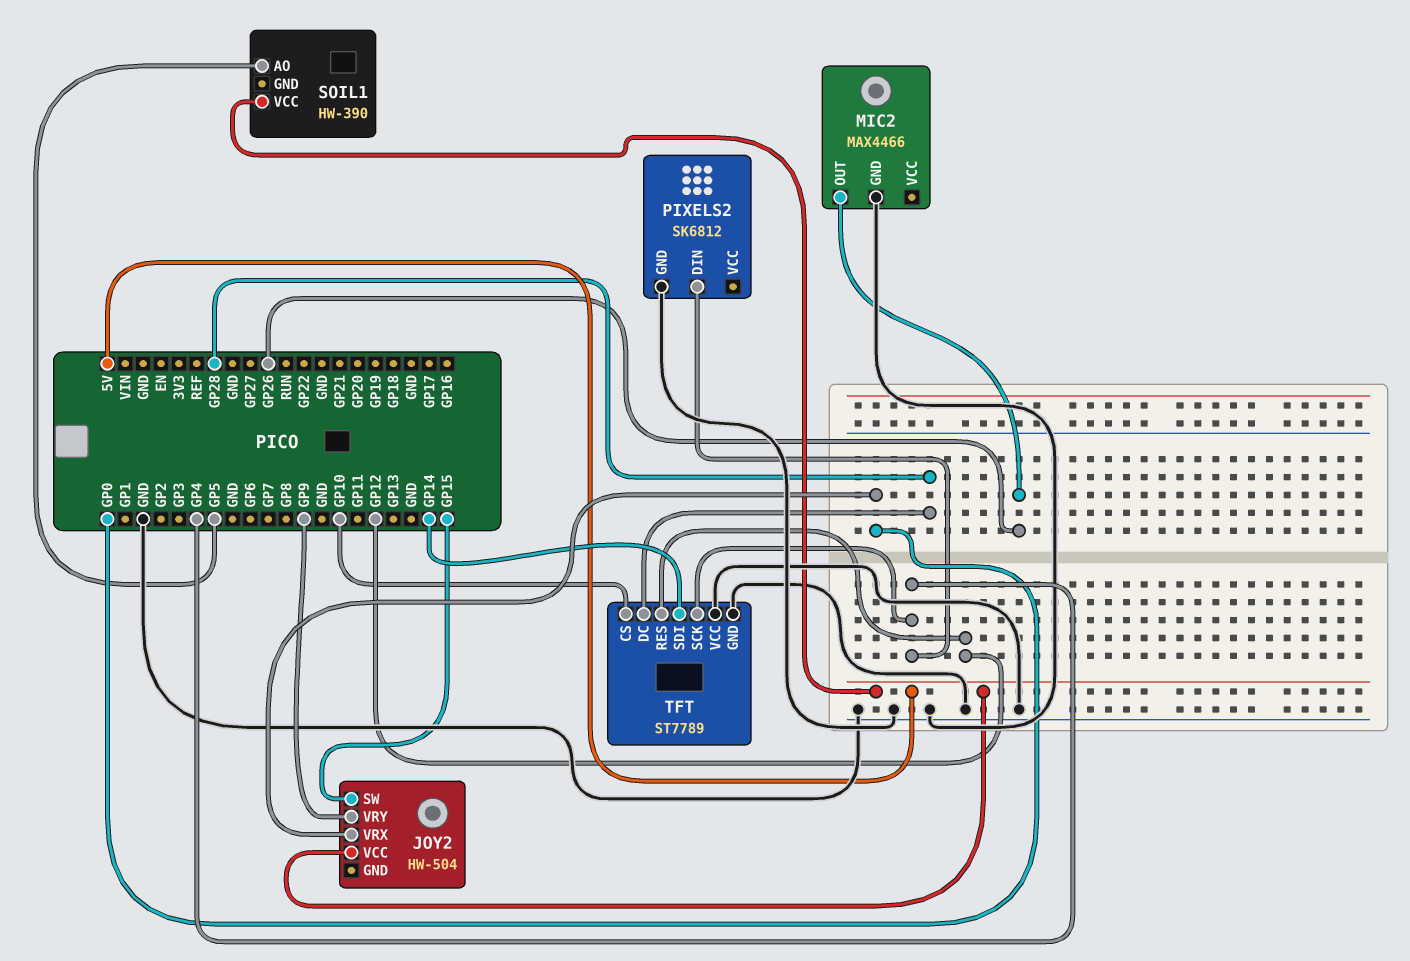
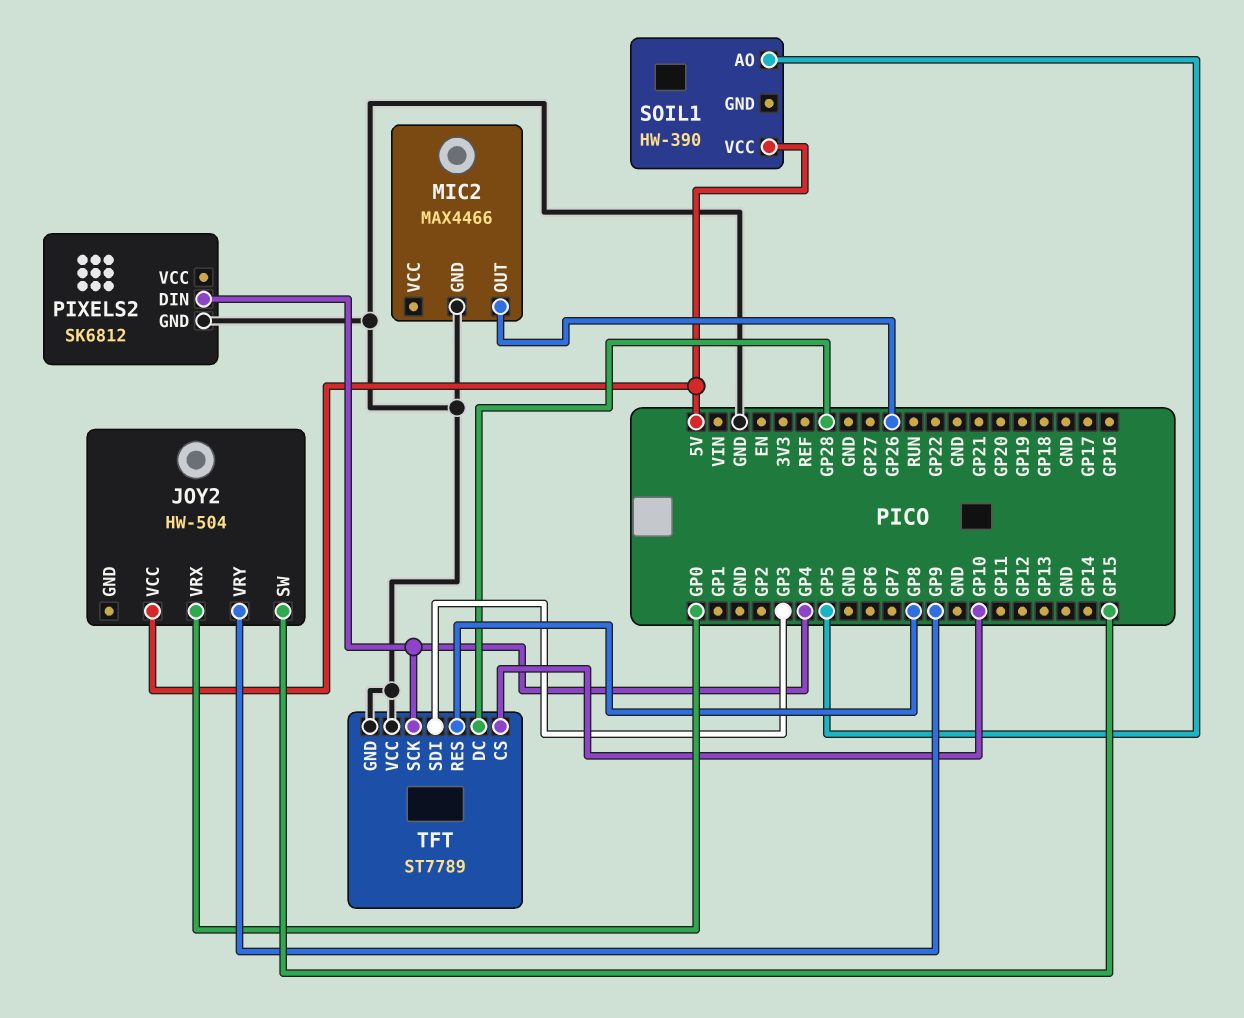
TFT pin RES: GP12 -> GP8
TFT pin SDI: GP14 -> GP3

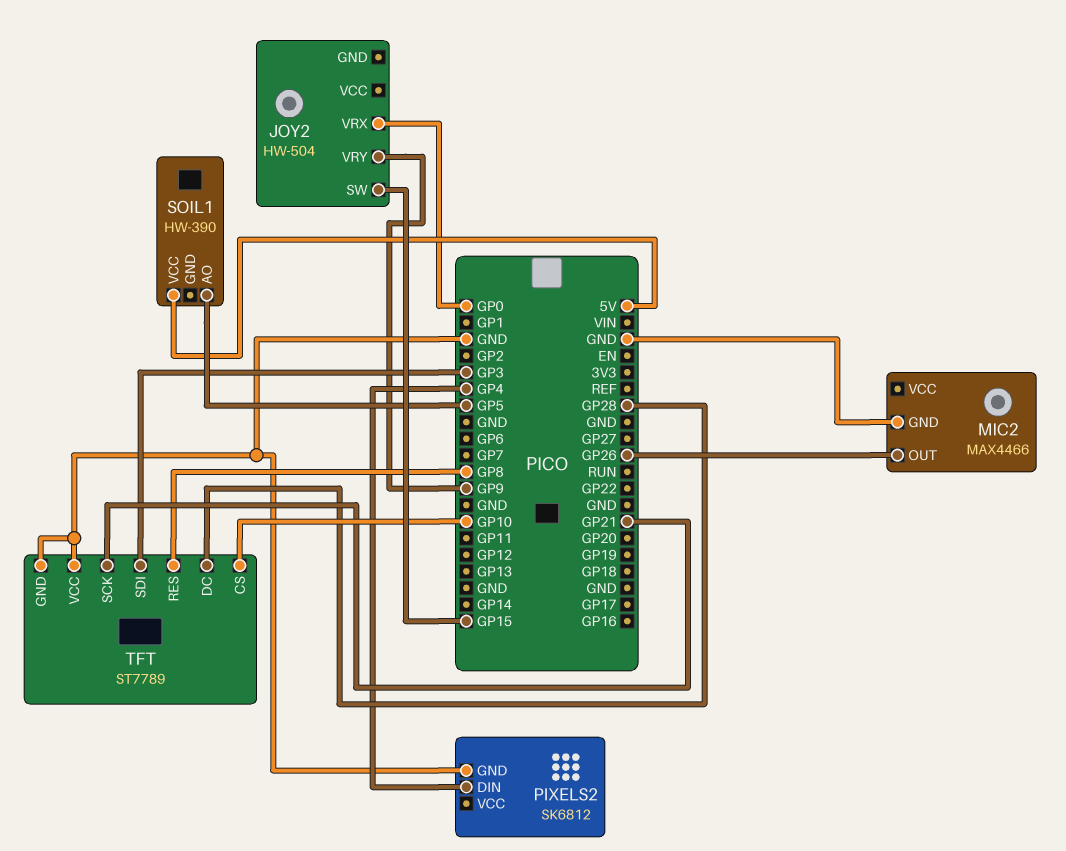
JOY2 pin VCC: 5V -> none
TFT pin SCK: GP4 -> GP21

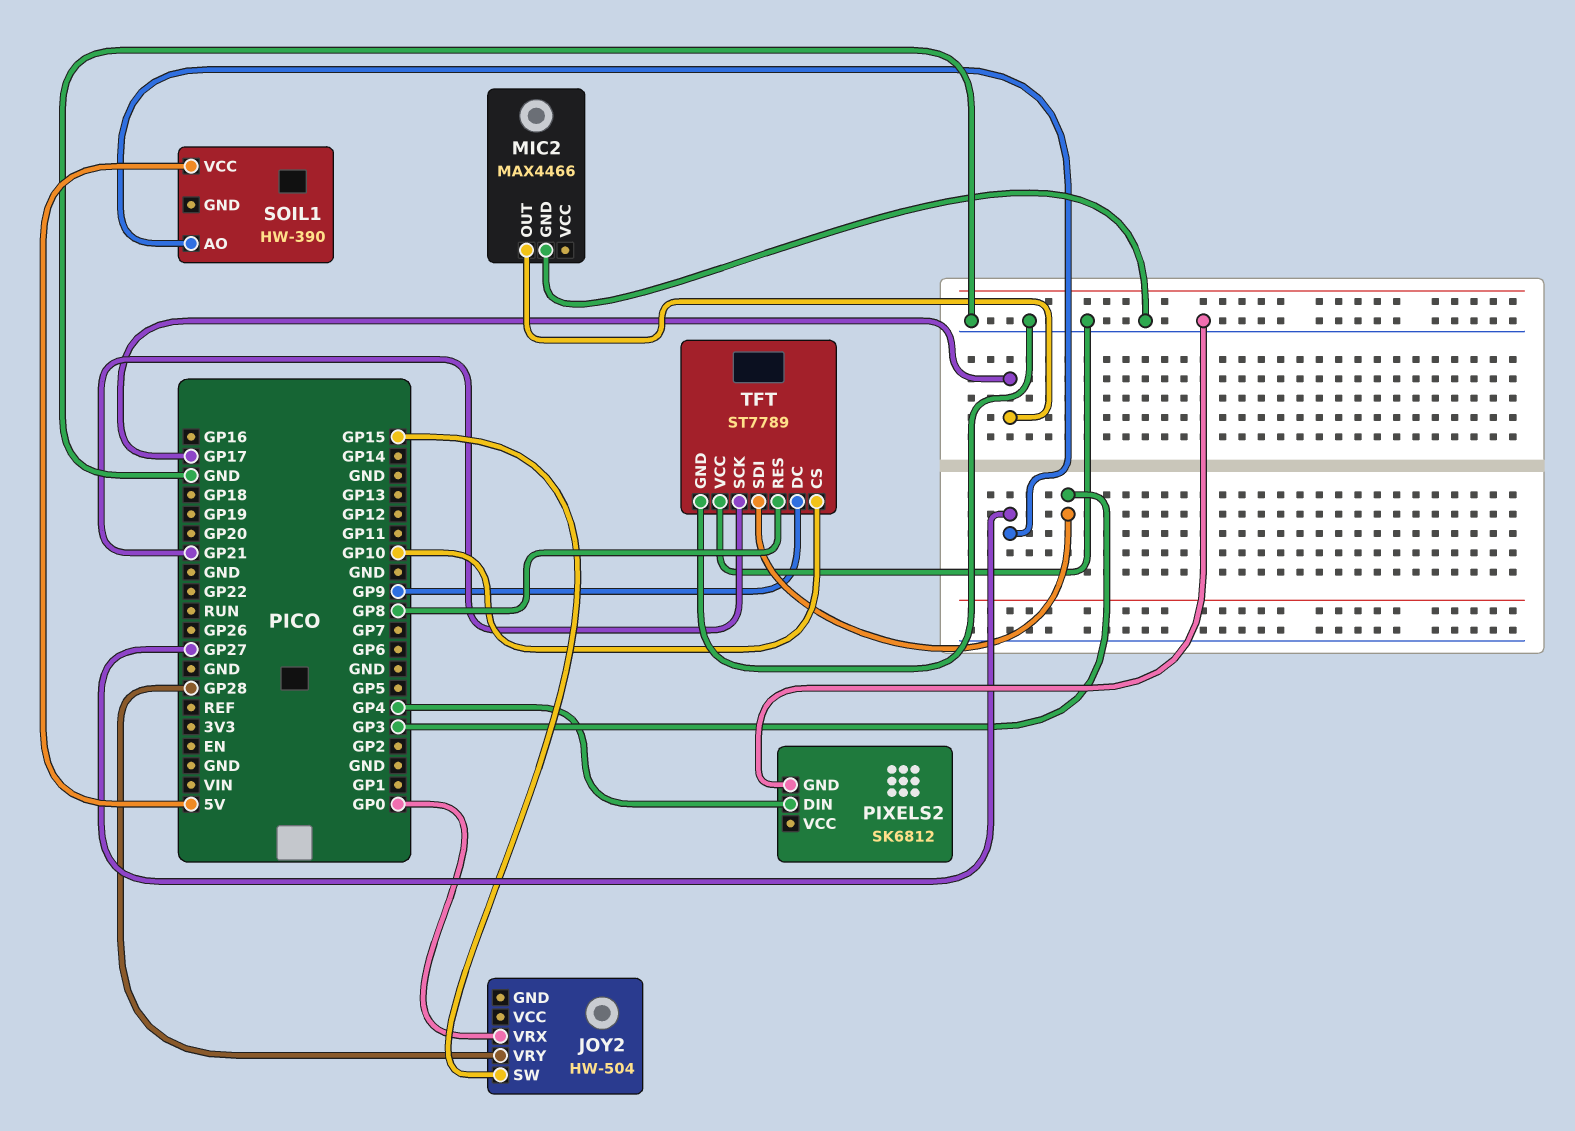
JOY2 pin VRY: GP9 -> GP28
MIC2 pin OUT: GP26 -> GP17
SOIL1 pin AO: GP5 -> GP27
TFT pin DC: GP28 -> GP9

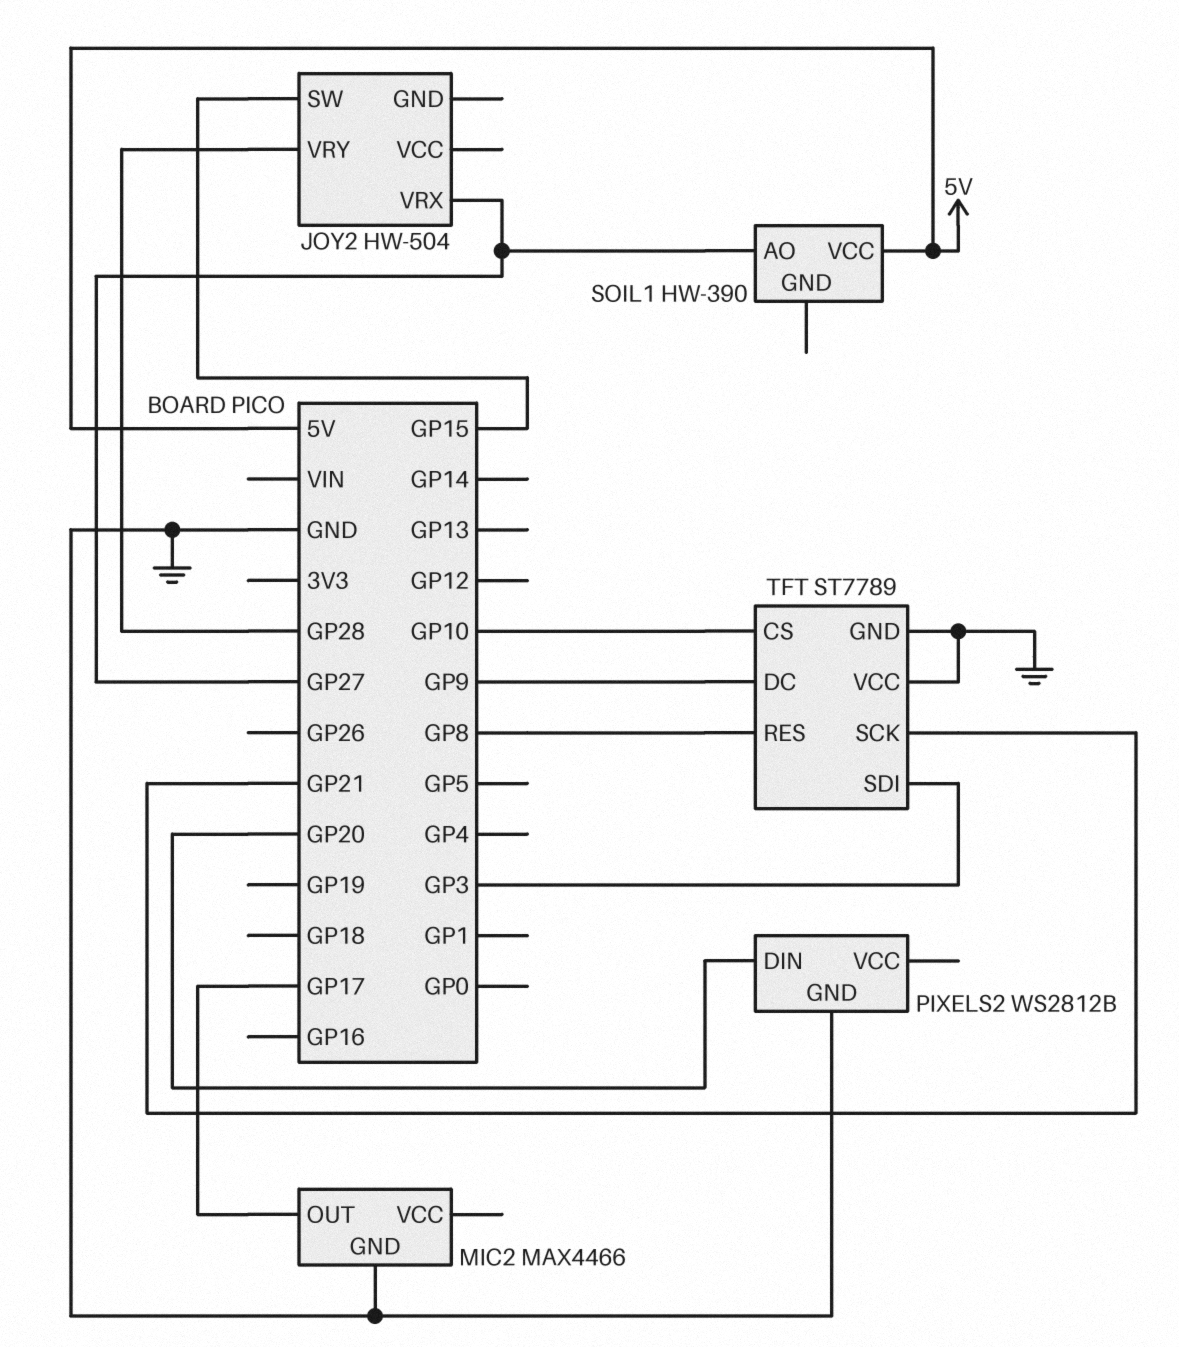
JOY2 pin VRX: GP0 -> GP27
PIXELS2: SK6812 -> WS2812B
PIXELS2 pin DIN: GP4 -> GP20

